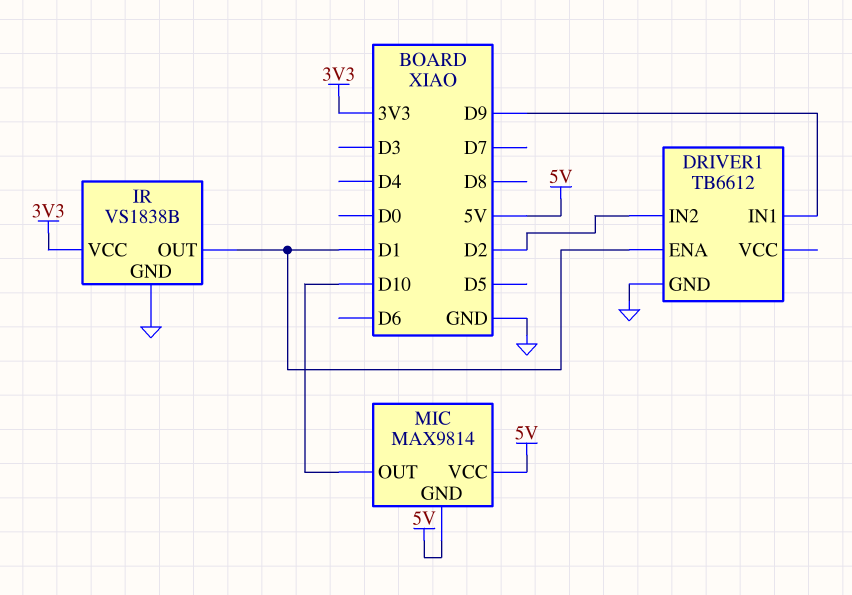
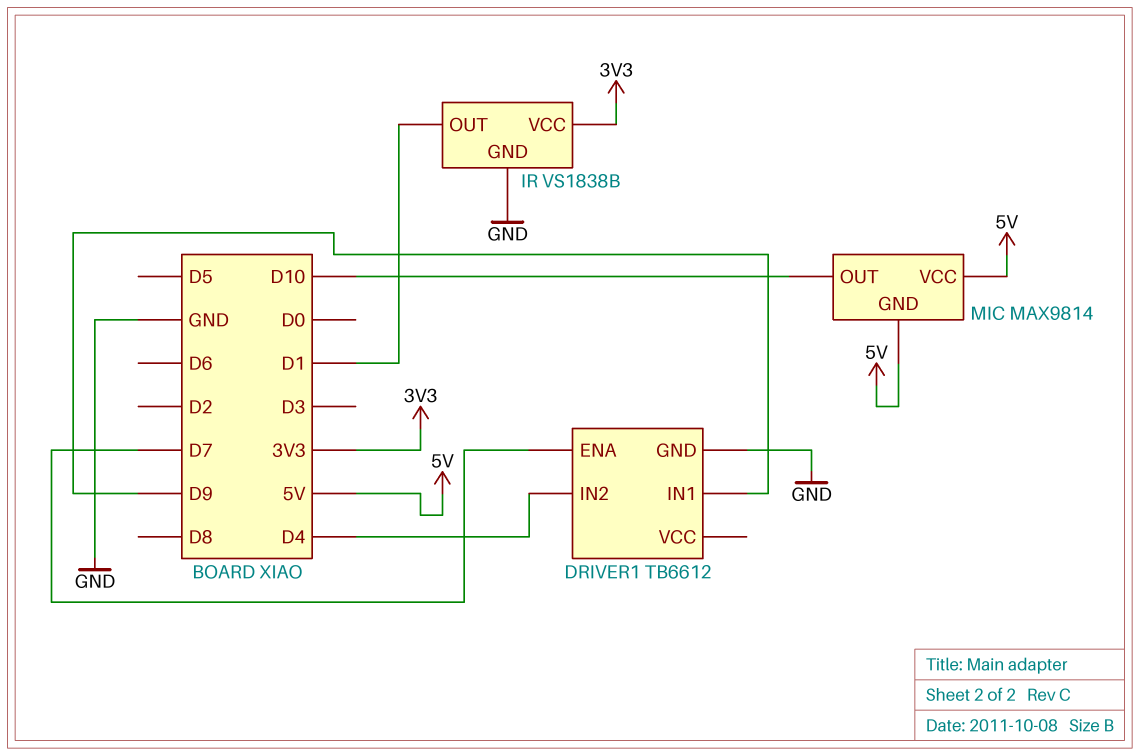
DRIVER1 pin ENA: D1 -> D7
DRIVER1 pin IN2: D2 -> D4

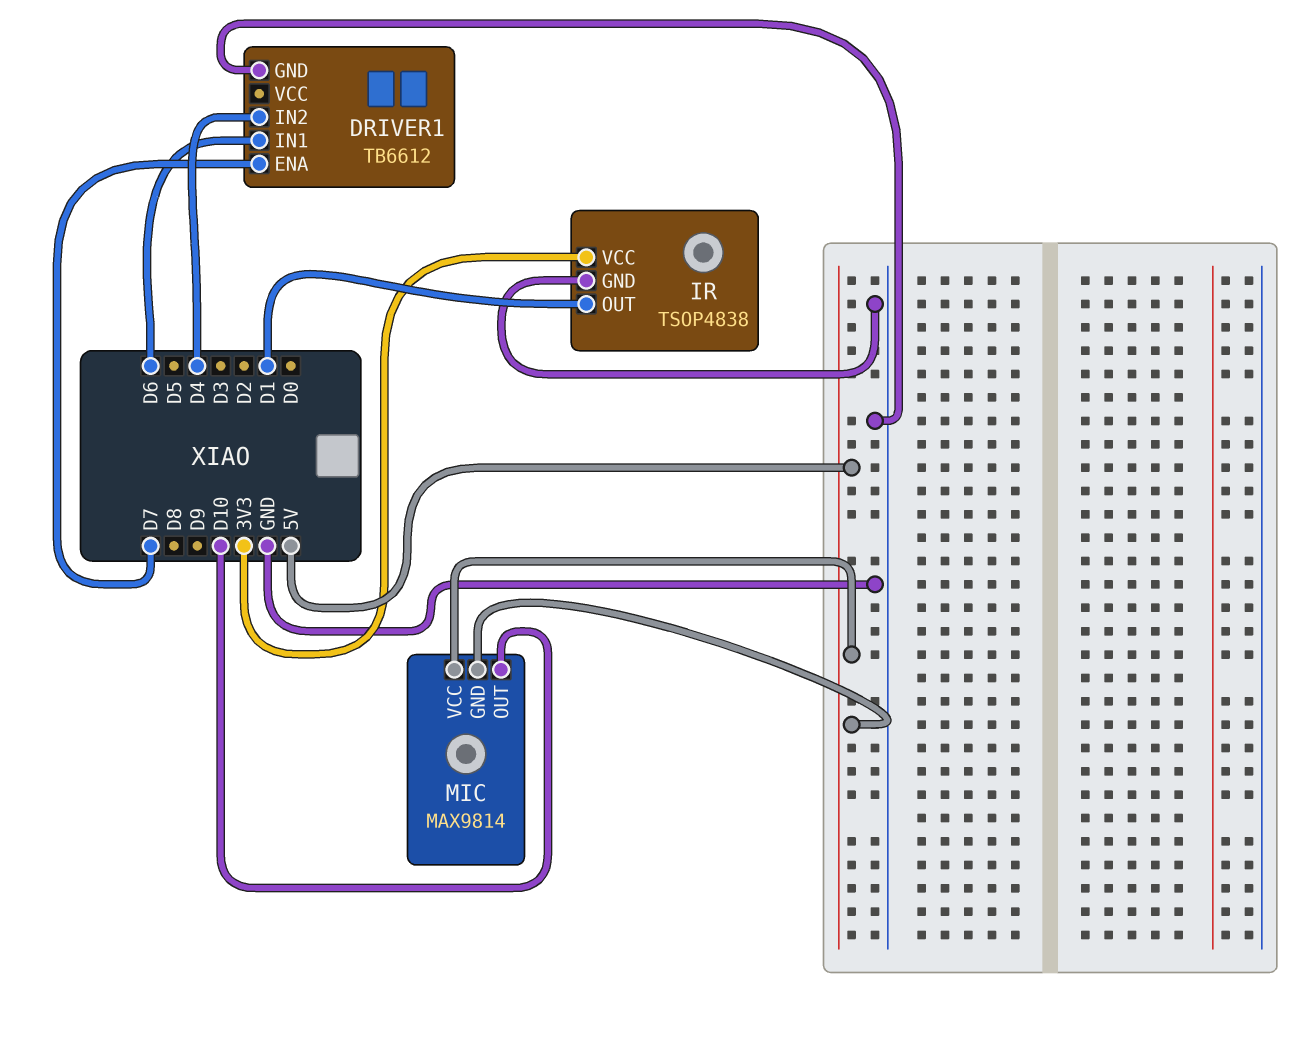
DRIVER1 pin IN1: D9 -> D6
IR: VS1838B -> TSOP4838

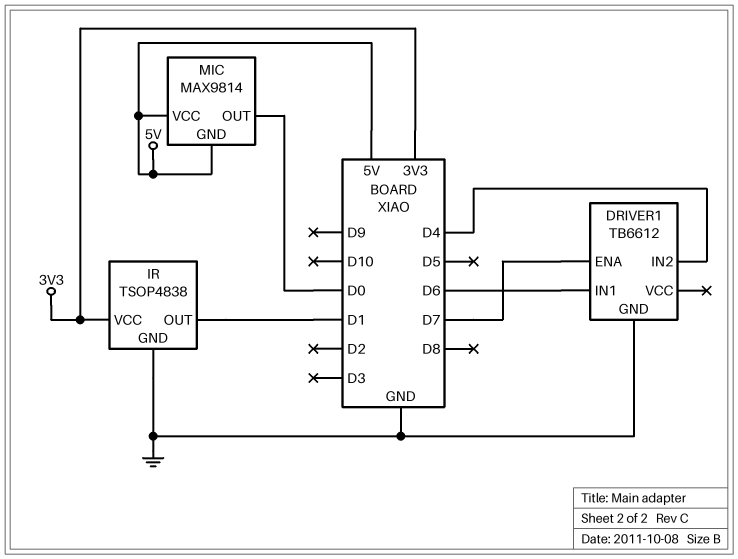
MIC pin OUT: D10 -> D0

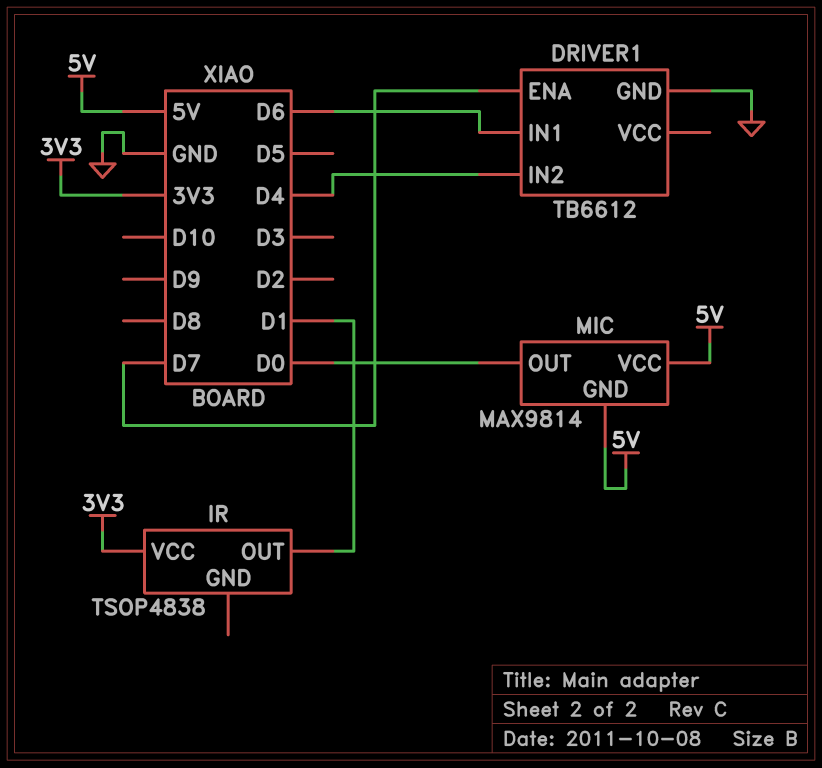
IR pin GND: GND -> none

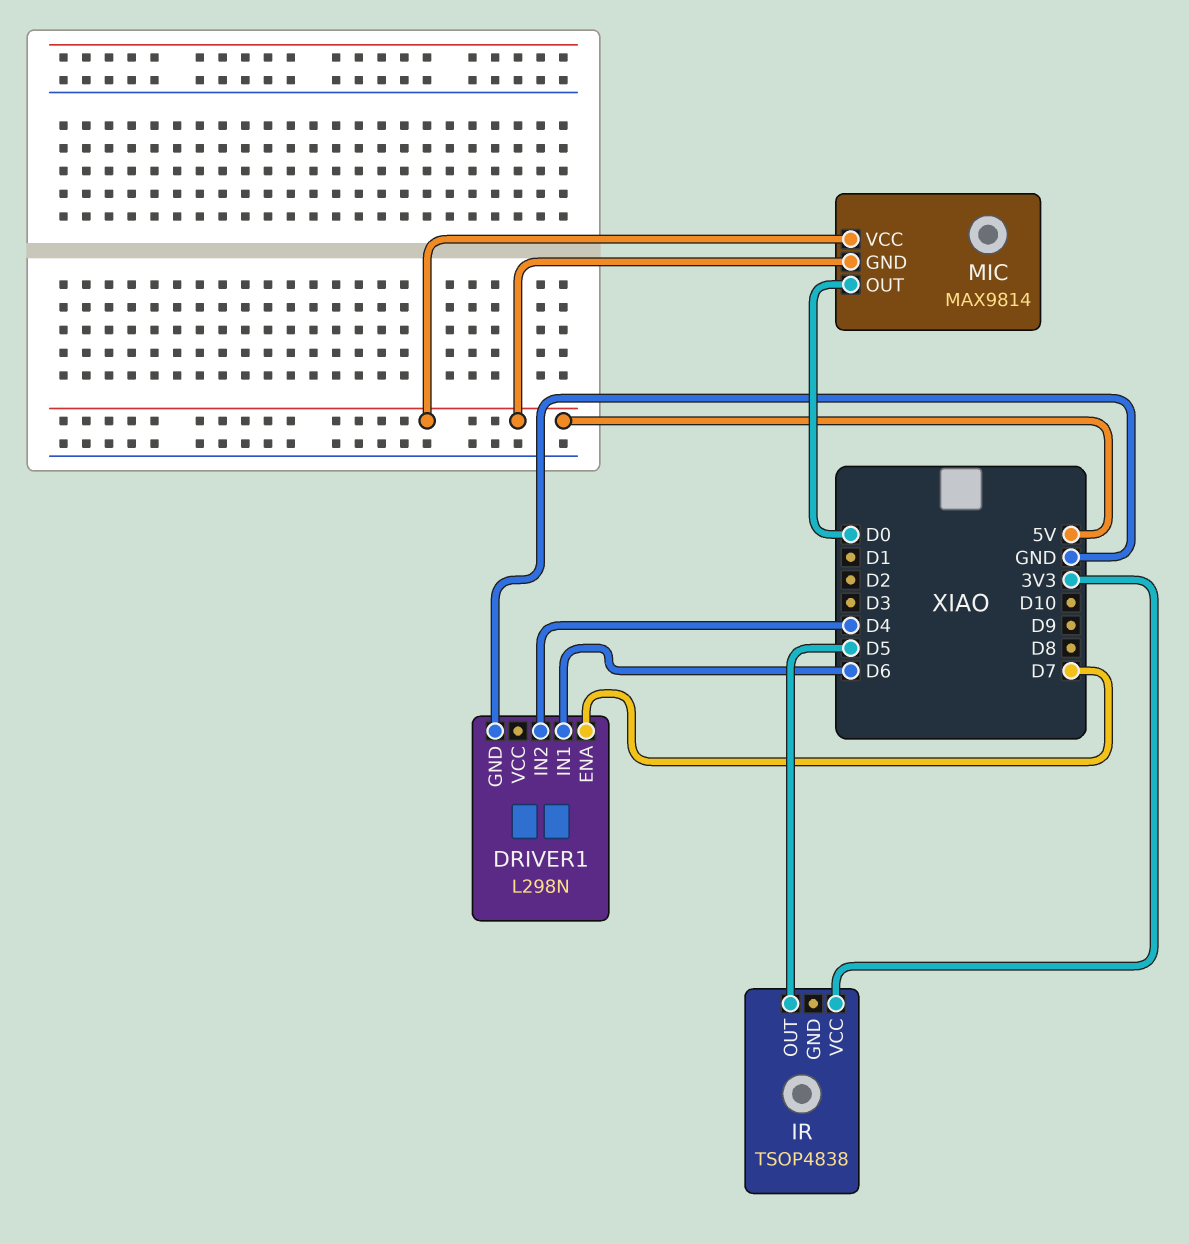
DRIVER1: TB6612 -> L298N
IR pin OUT: D1 -> D5

